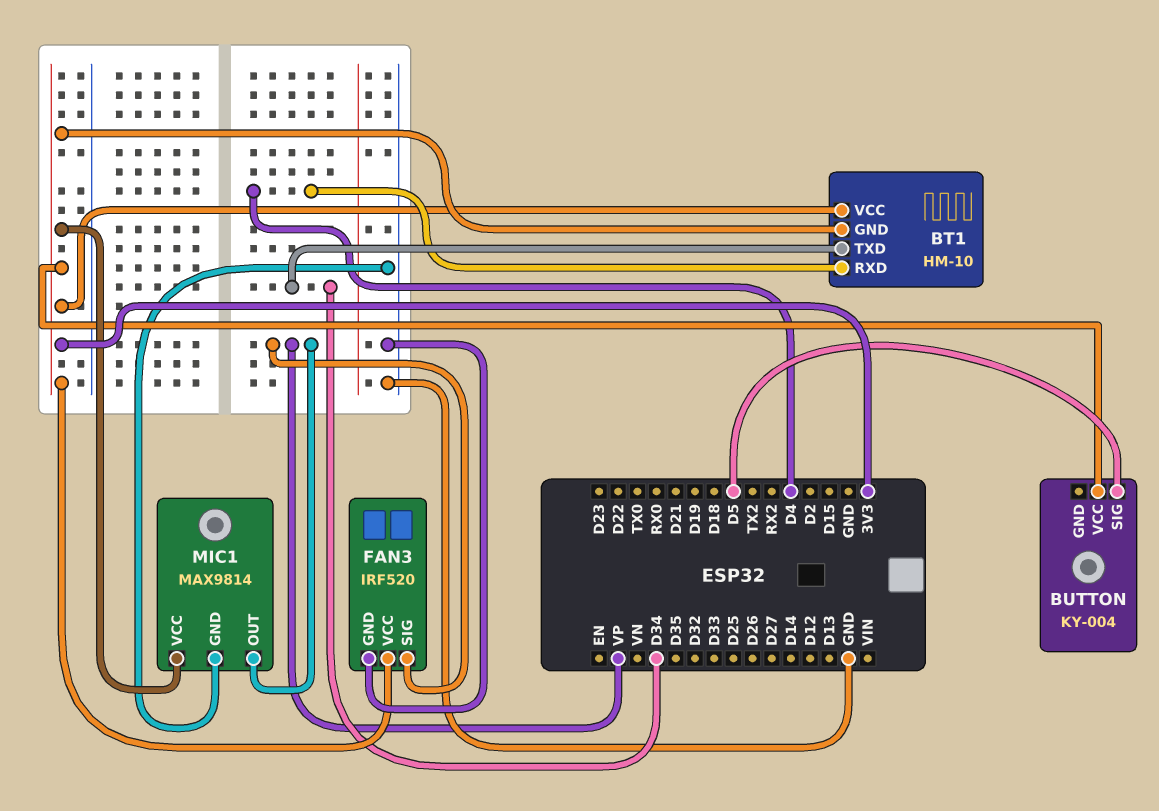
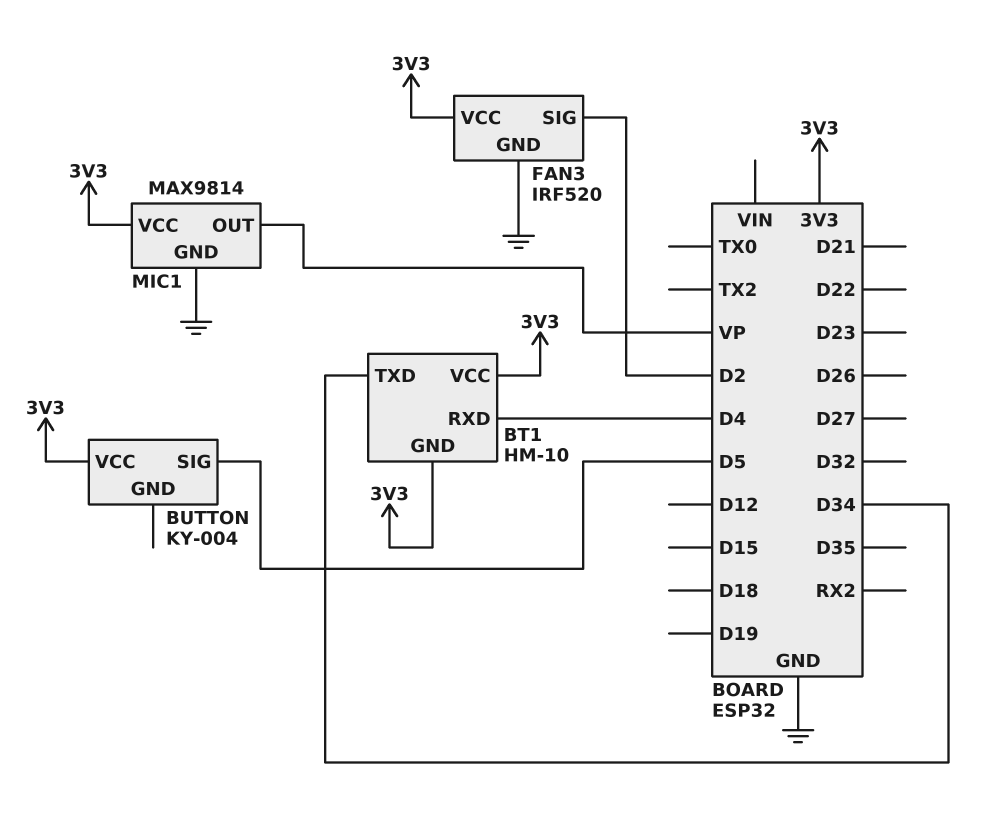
FAN3 pin SIG: VP -> D2

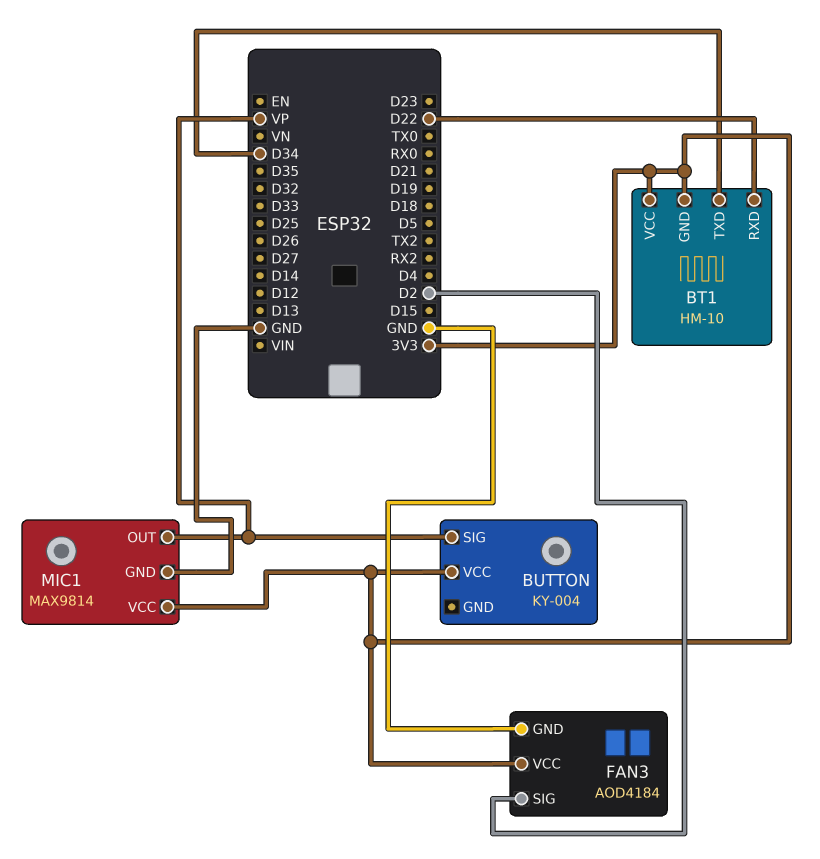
BT1 pin RXD: D4 -> D22
BUTTON pin SIG: D5 -> VP
FAN3: IRF520 -> AOD4184

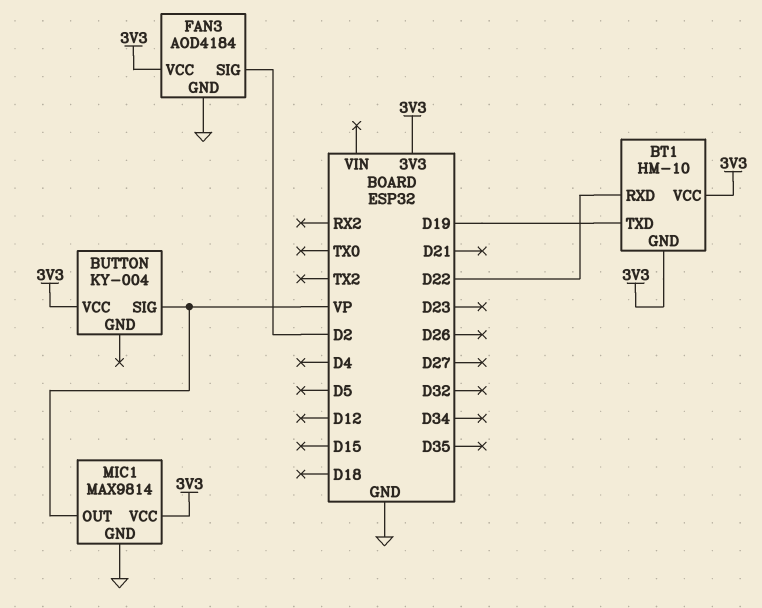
BT1 pin TXD: D34 -> D19

